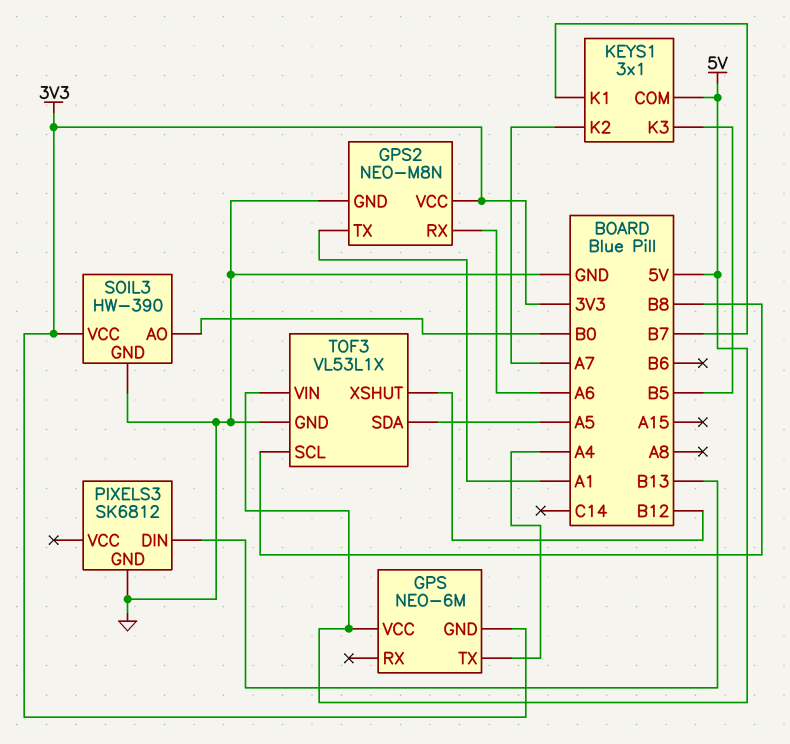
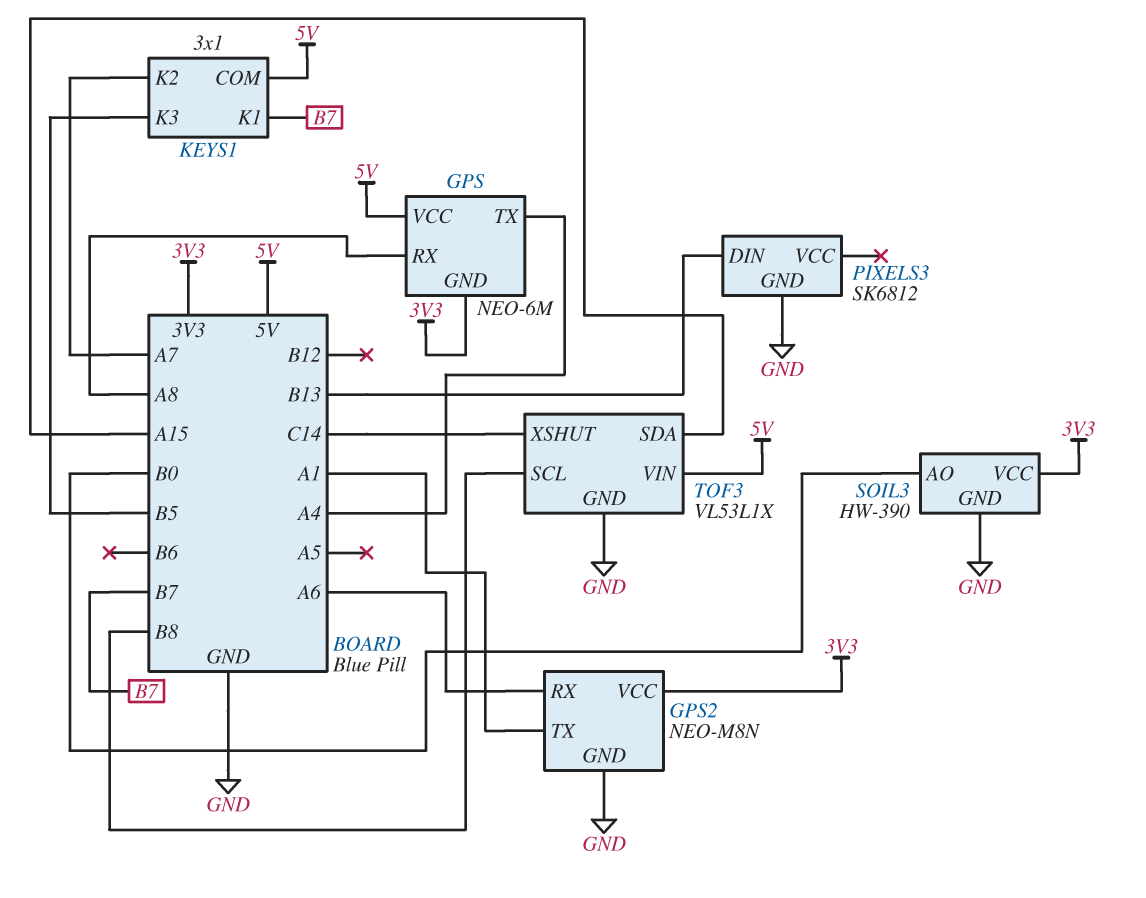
GPS pin RX: none -> A8
TOF3 pin SDA: A5 -> A15
TOF3 pin XSHUT: B12 -> C14

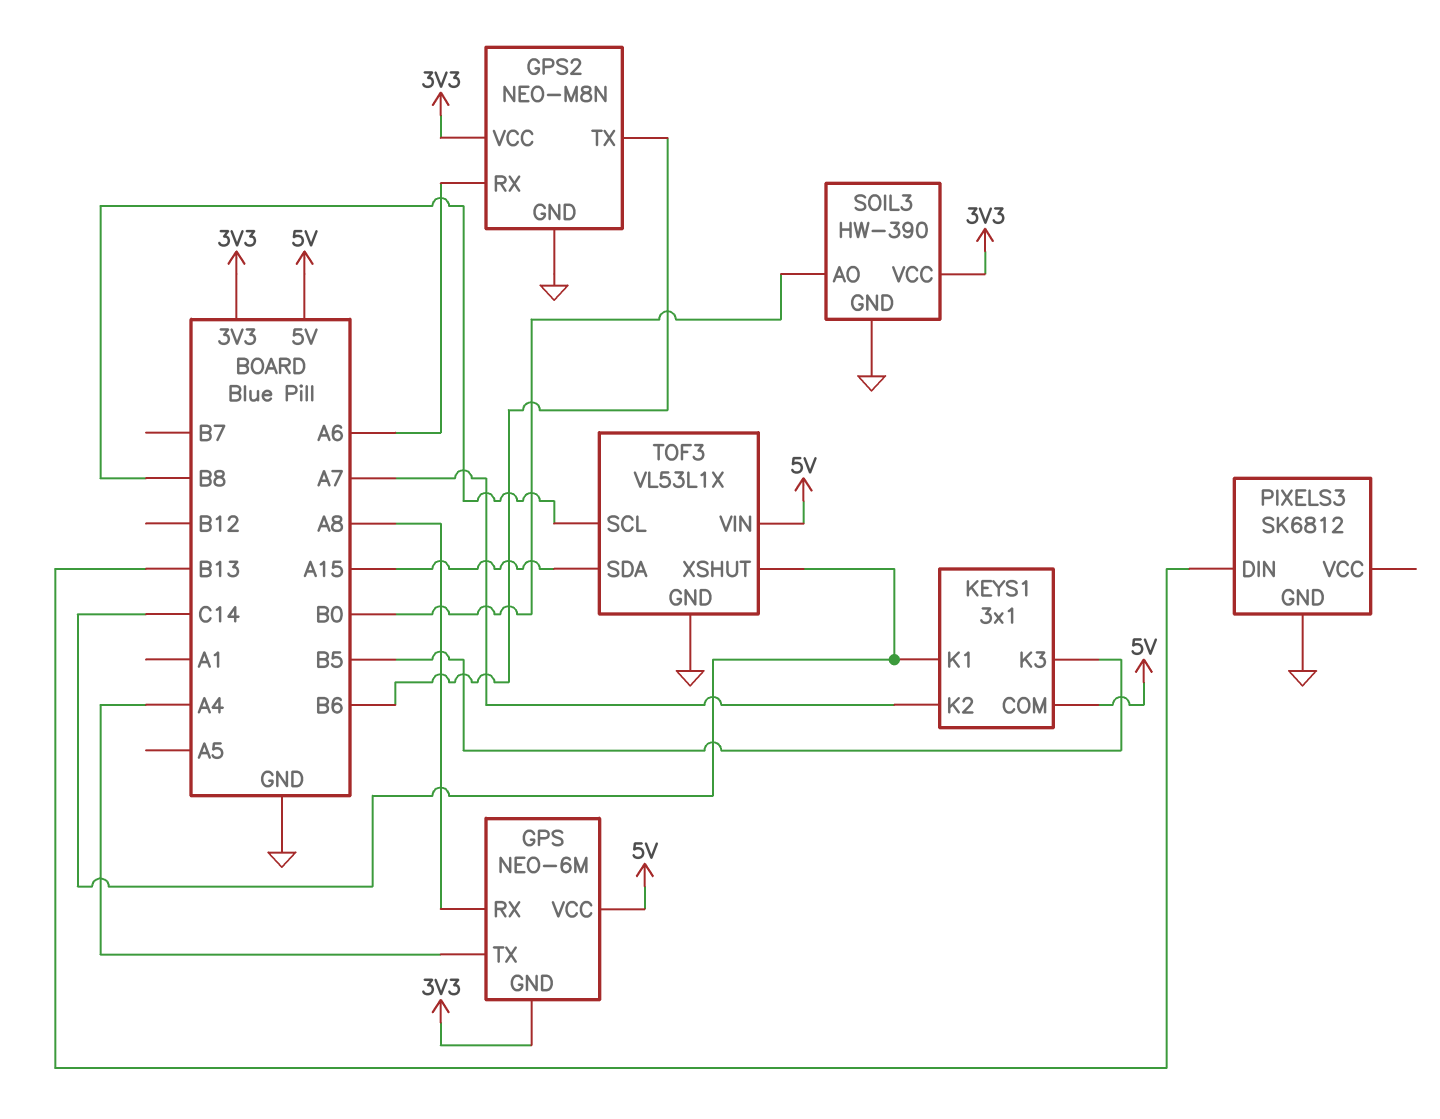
GPS2 pin TX: A1 -> B6
KEYS1 pin K1: B7 -> C14

